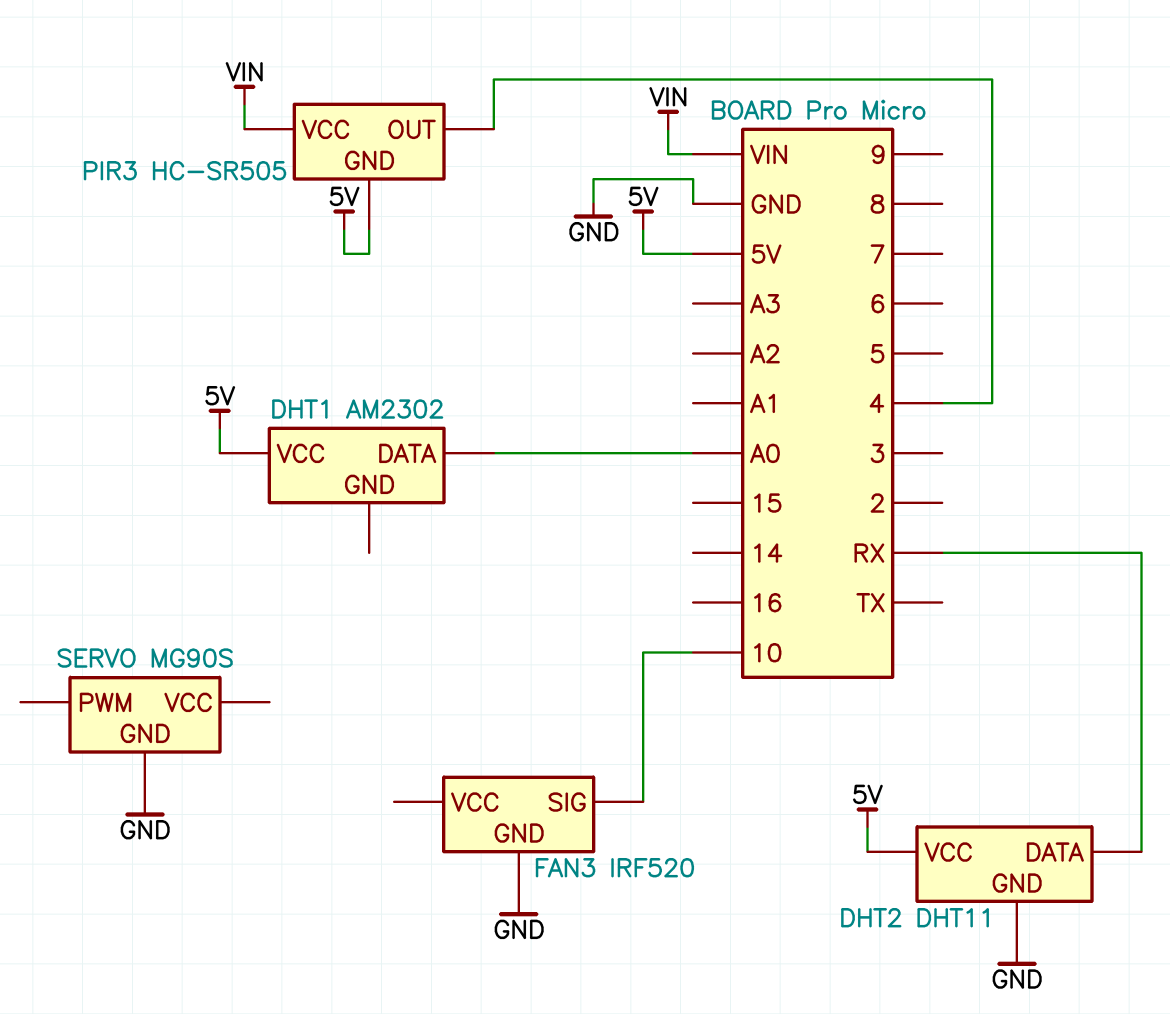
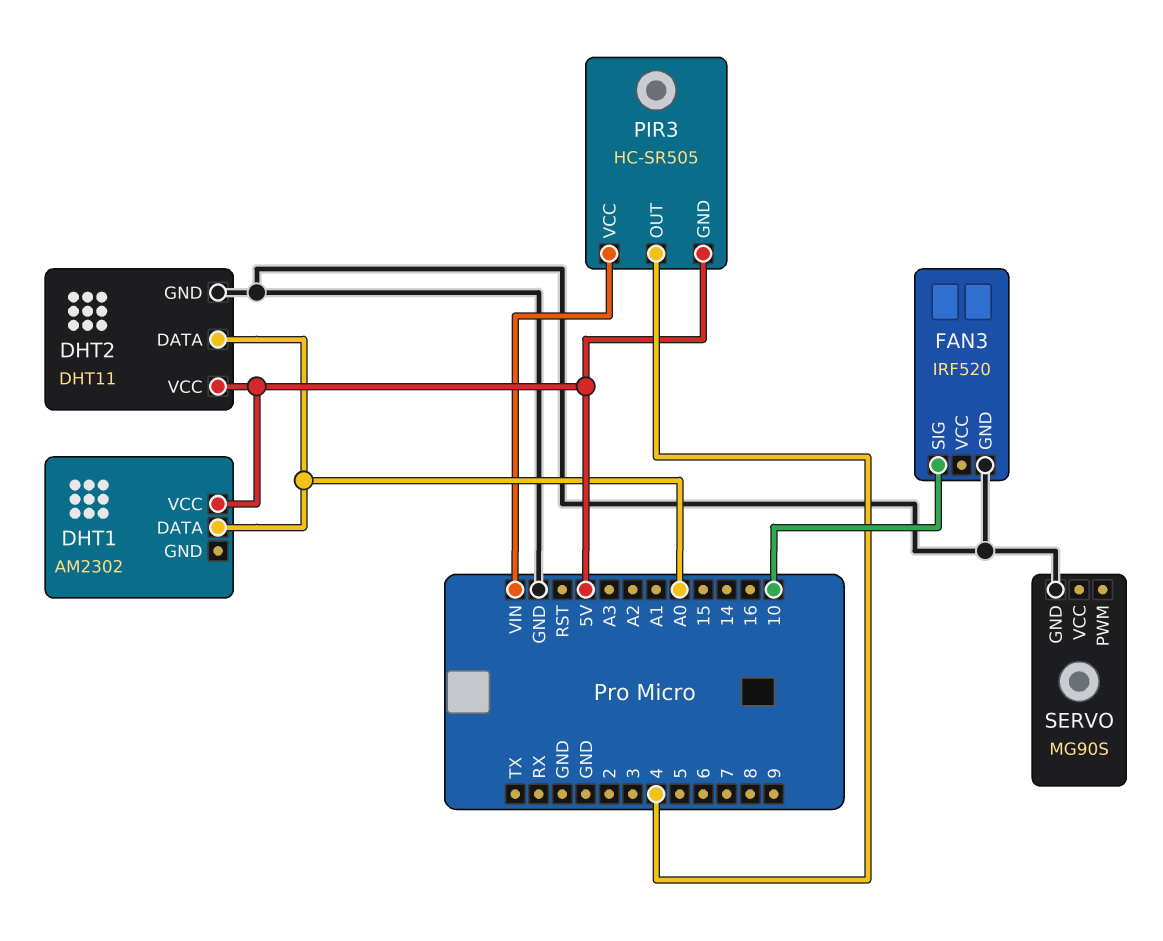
DHT2 pin DATA: RX -> A0

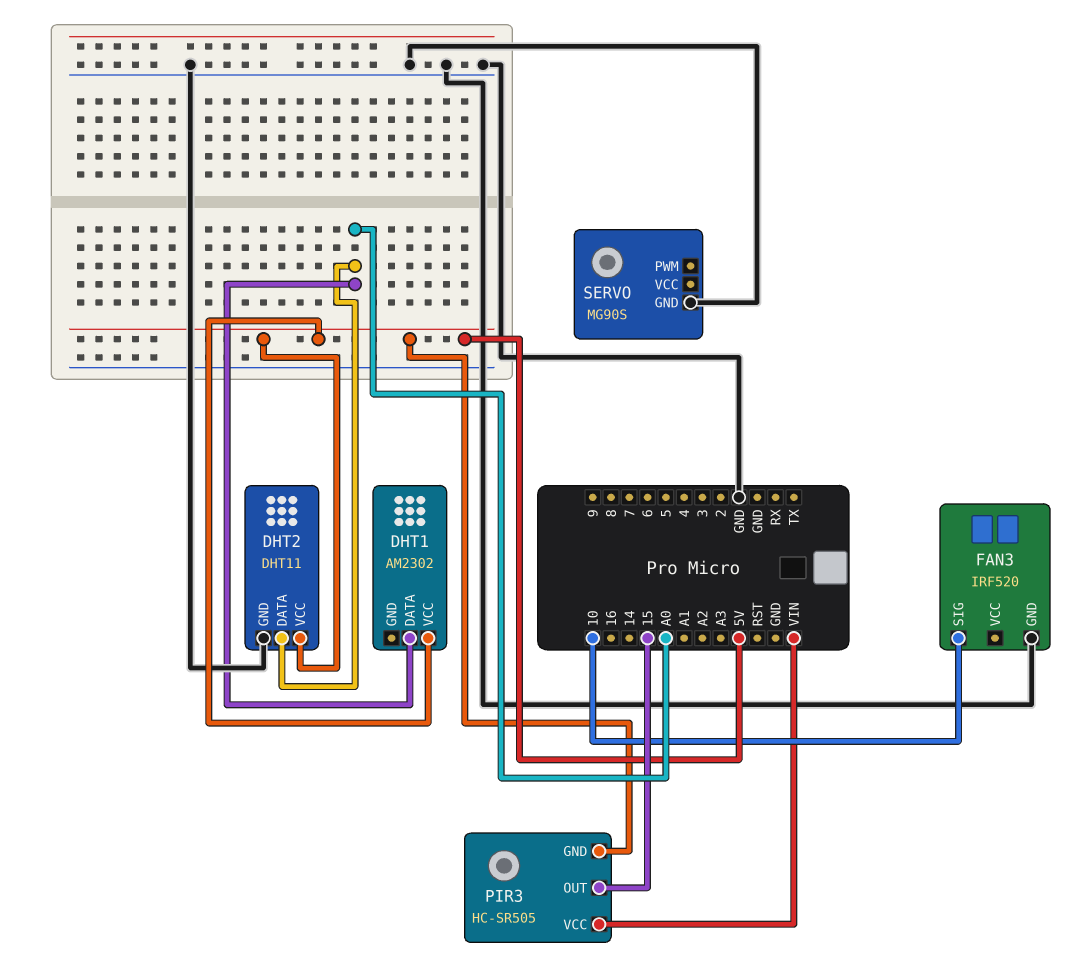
PIR3 pin OUT: 4 -> 15

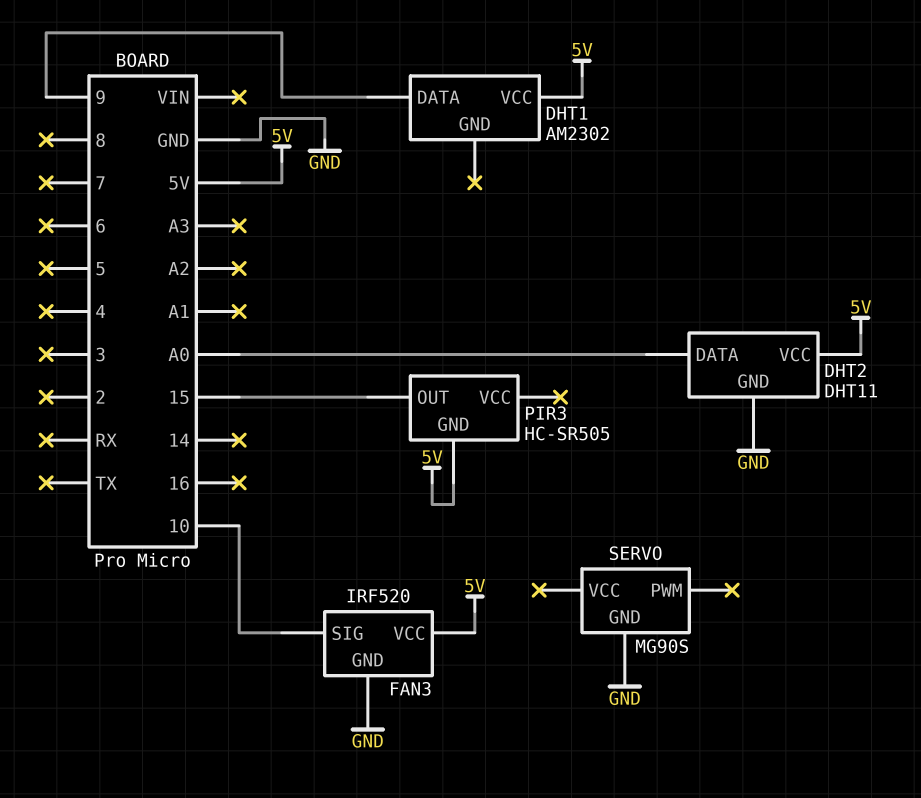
DHT1 pin DATA: A0 -> 9
FAN3 pin VCC: none -> 5V
PIR3 pin VCC: VIN -> none

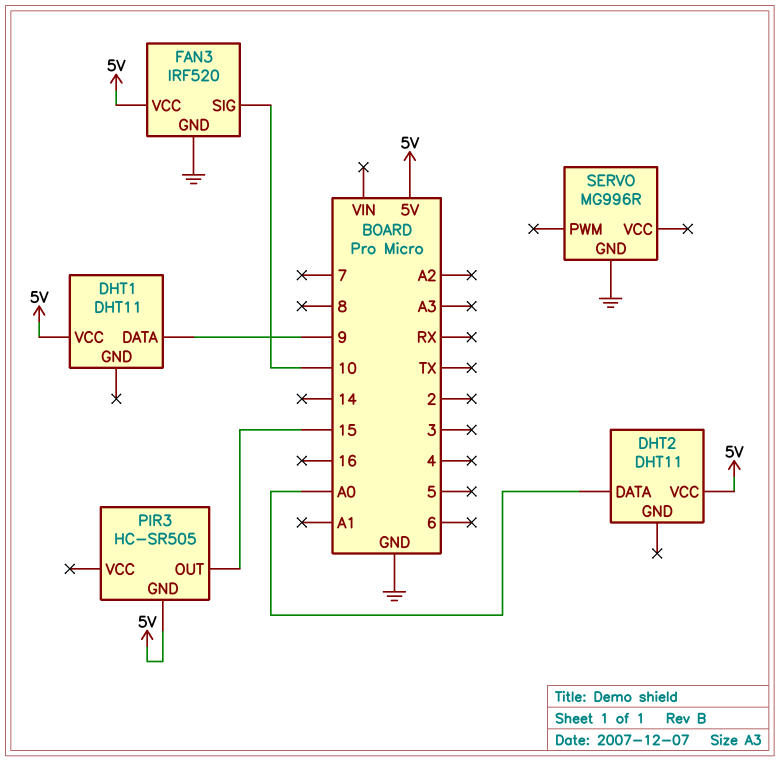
DHT1: AM2302 -> DHT11
DHT2 pin GND: GND -> none
SERVO: MG90S -> MG996R

